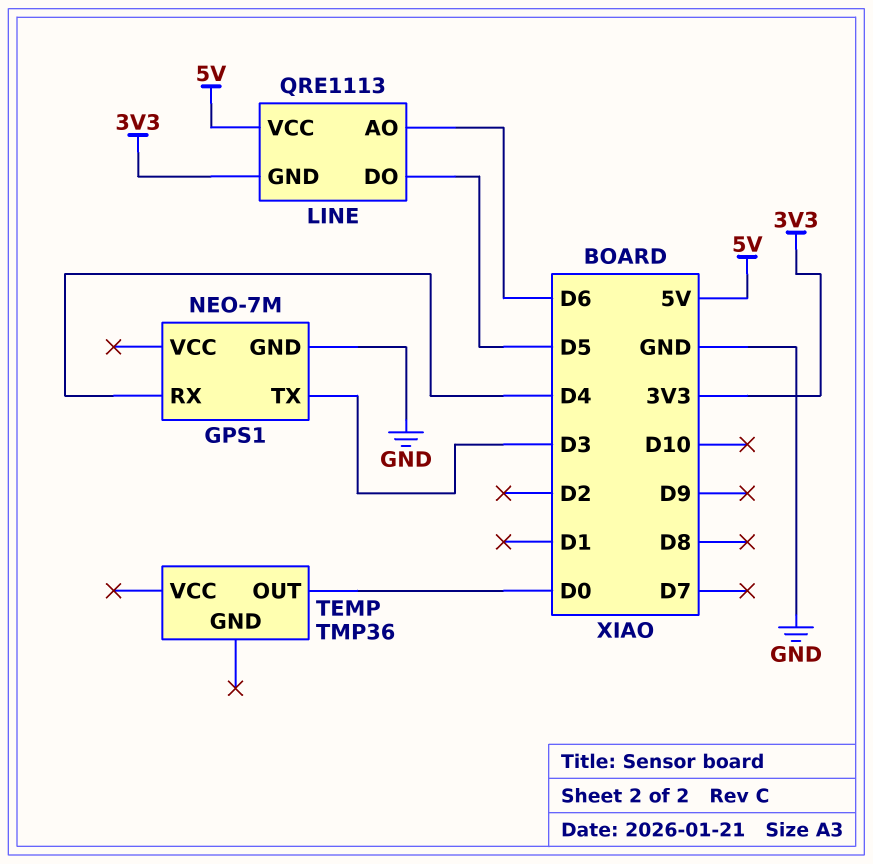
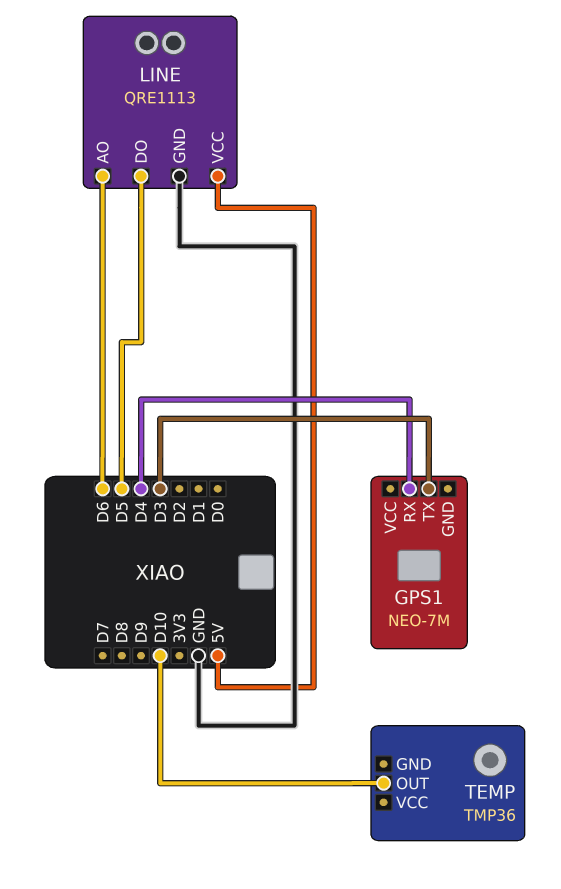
GPS1 pin GND: GND -> none
LINE pin GND: 3V3 -> GND
TEMP pin OUT: D0 -> D10

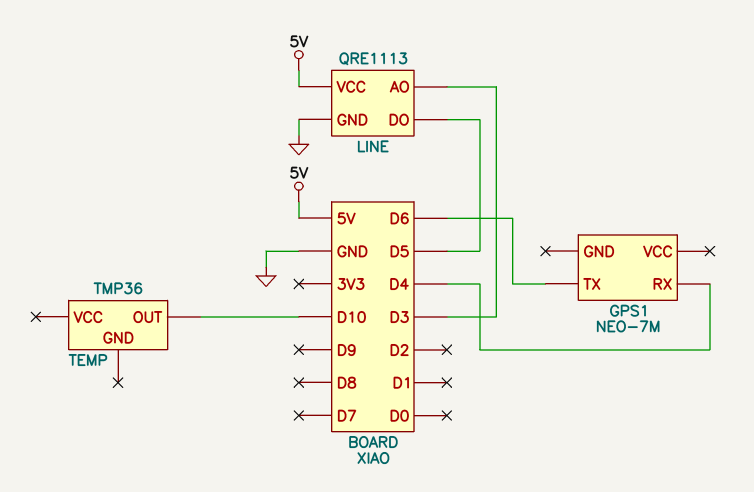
GPS1 pin TX: D3 -> D6
LINE pin AO: D6 -> D3

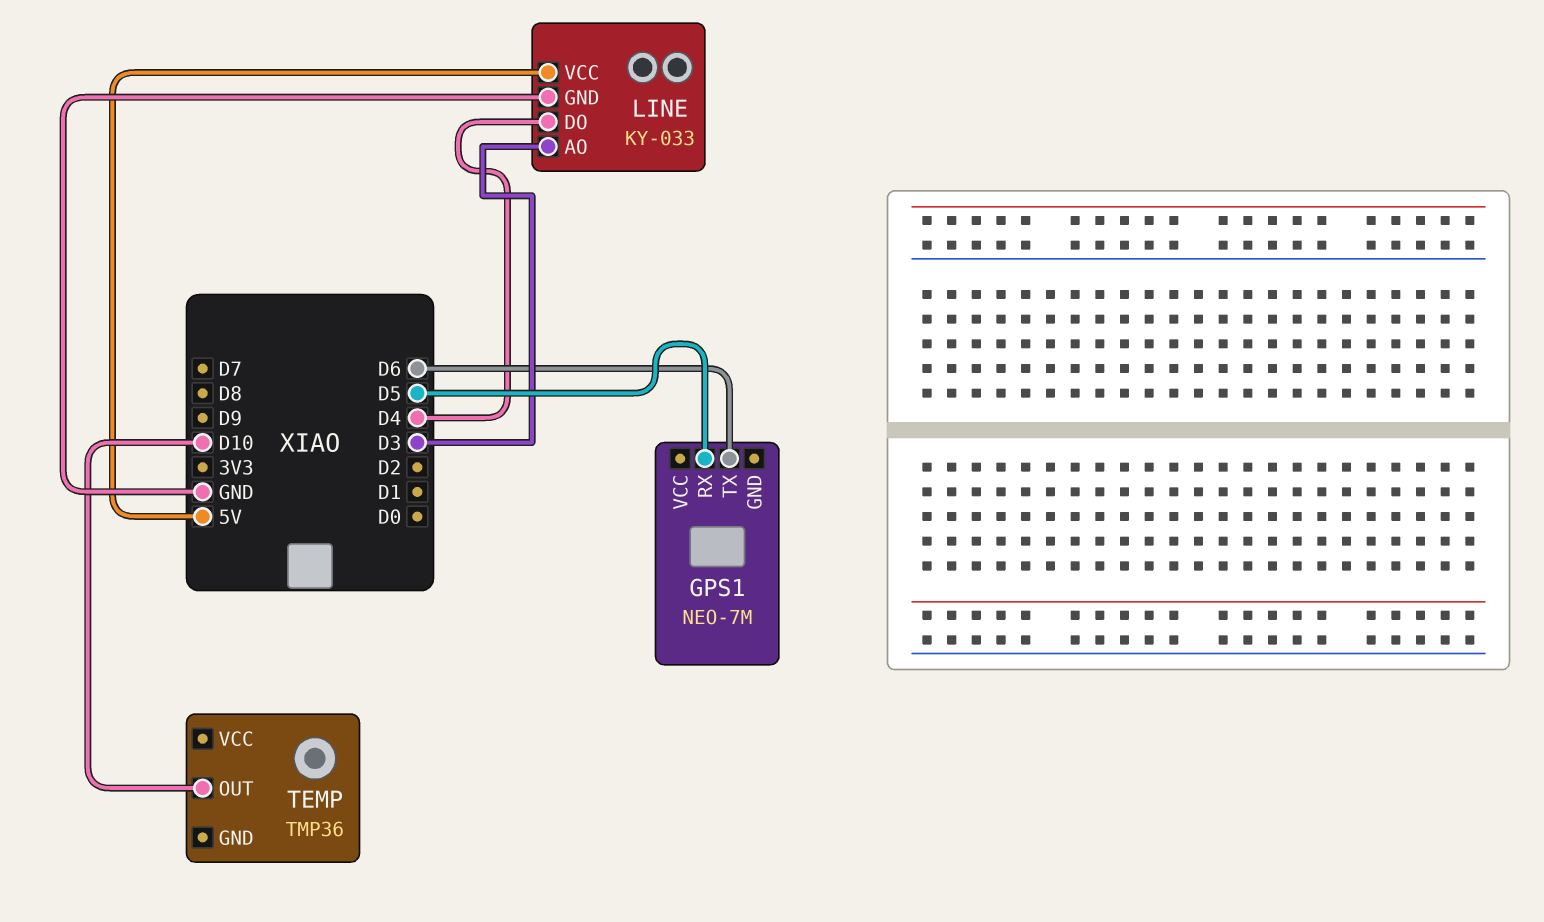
GPS1 pin RX: D4 -> D5
LINE: QRE1113 -> KY-033
LINE pin DO: D5 -> D4

